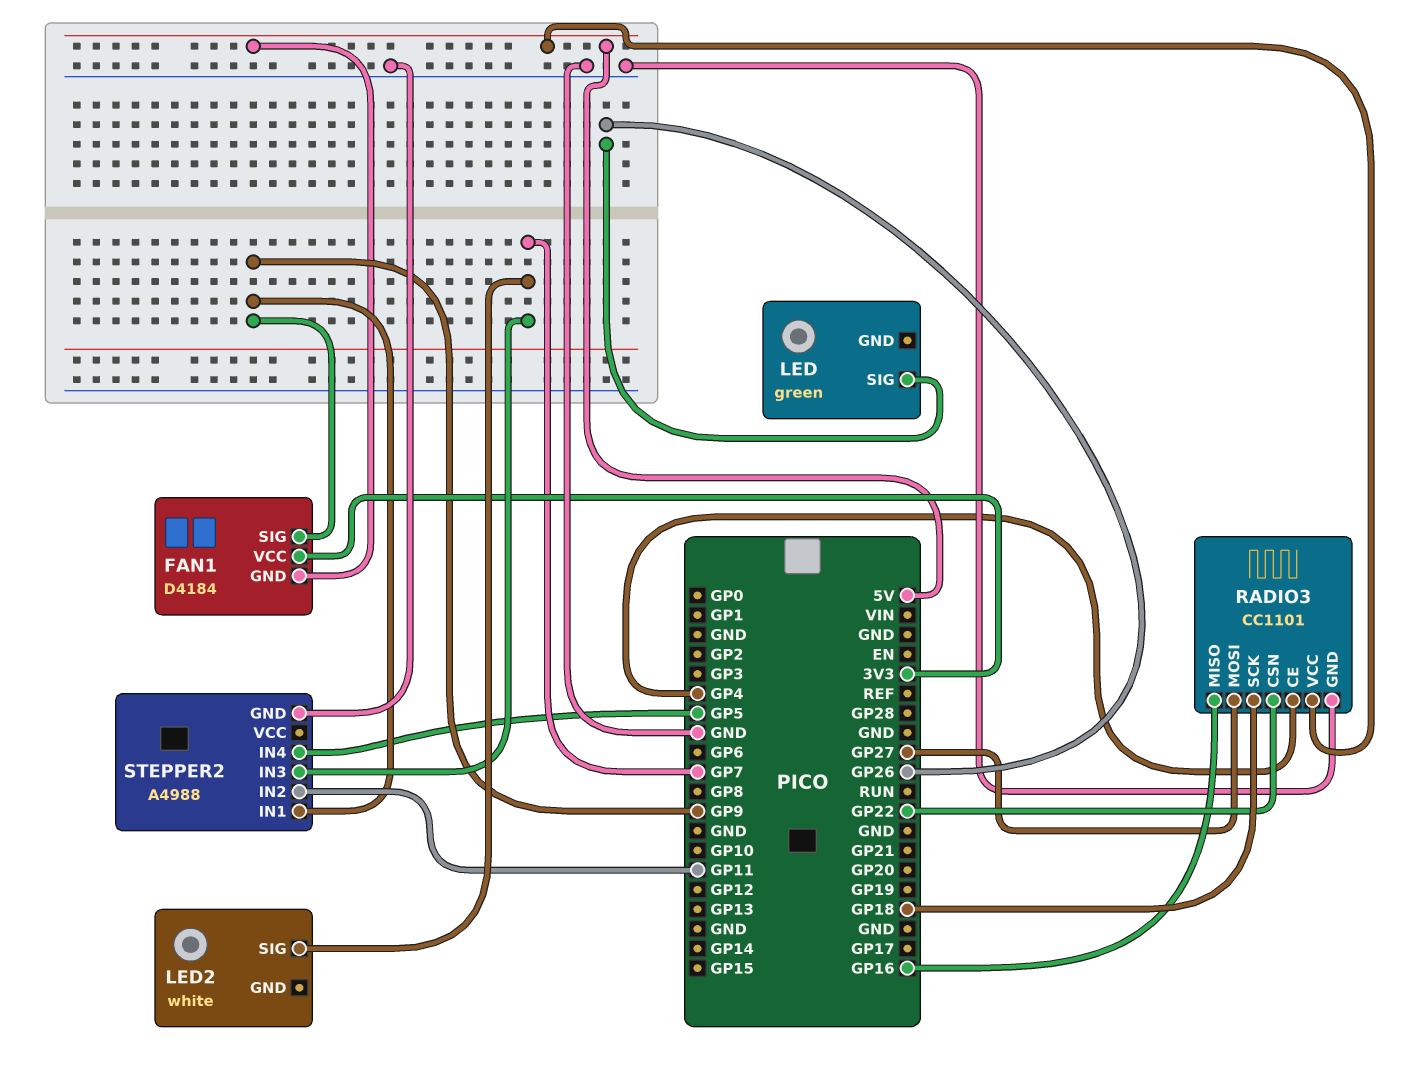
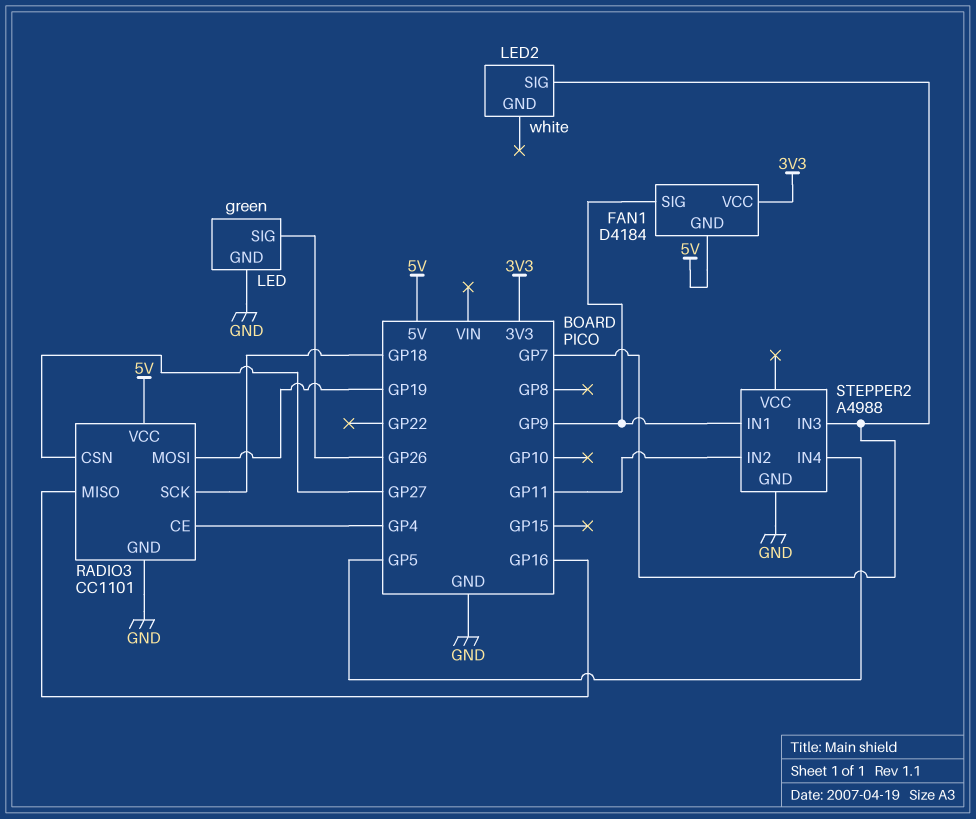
LED pin GND: none -> GND
RADIO3 pin CSN: GP22 -> GP27
RADIO3 pin MOSI: GP27 -> GP19

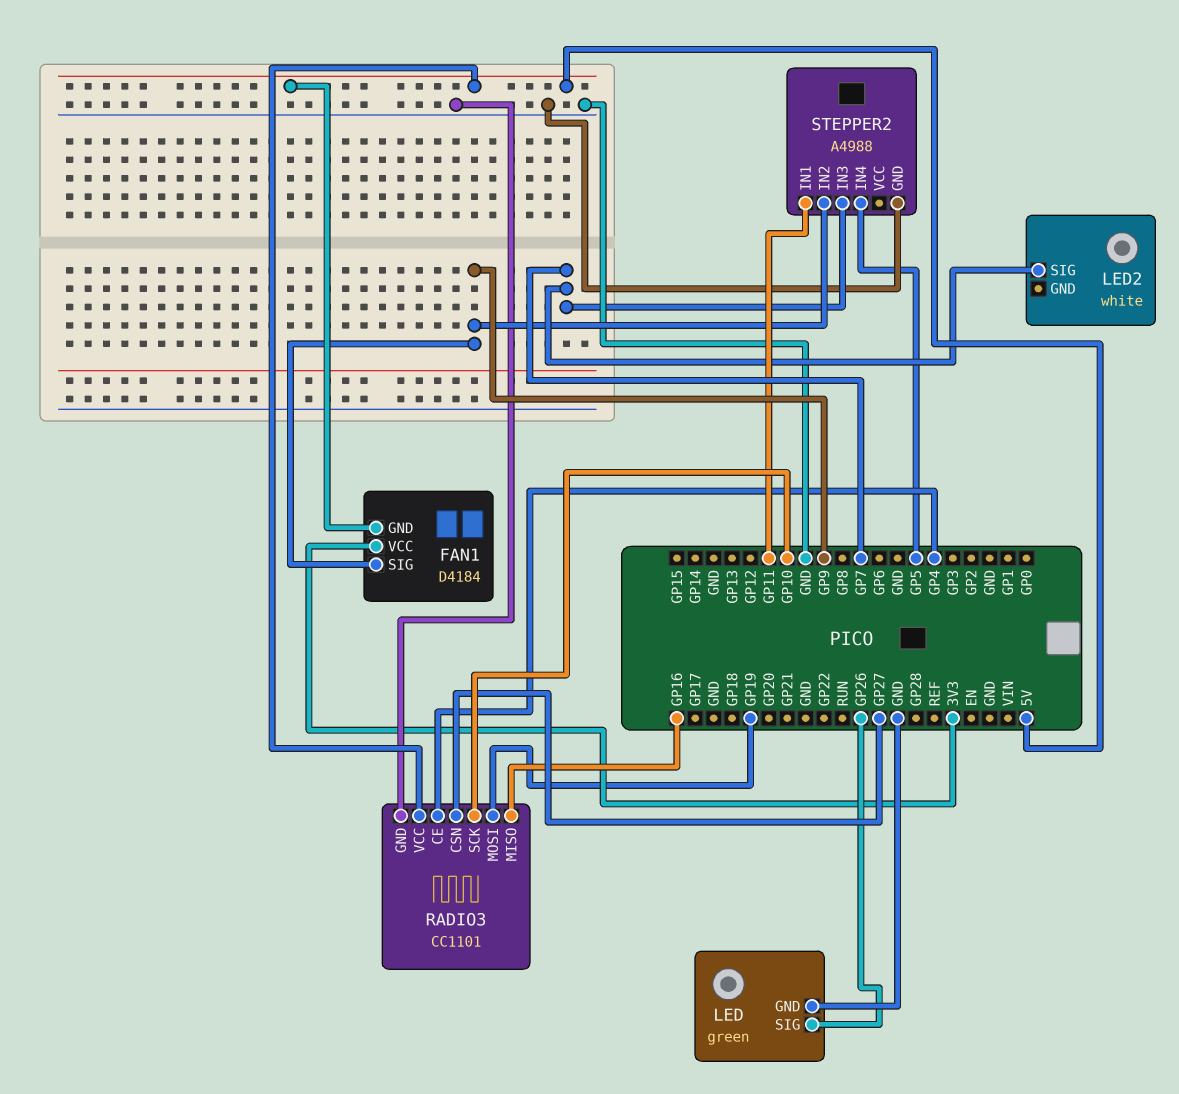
RADIO3 pin SCK: GP18 -> GP10
STEPPER2 pin IN1: GP9 -> GP11
STEPPER2 pin IN2: GP11 -> GP9

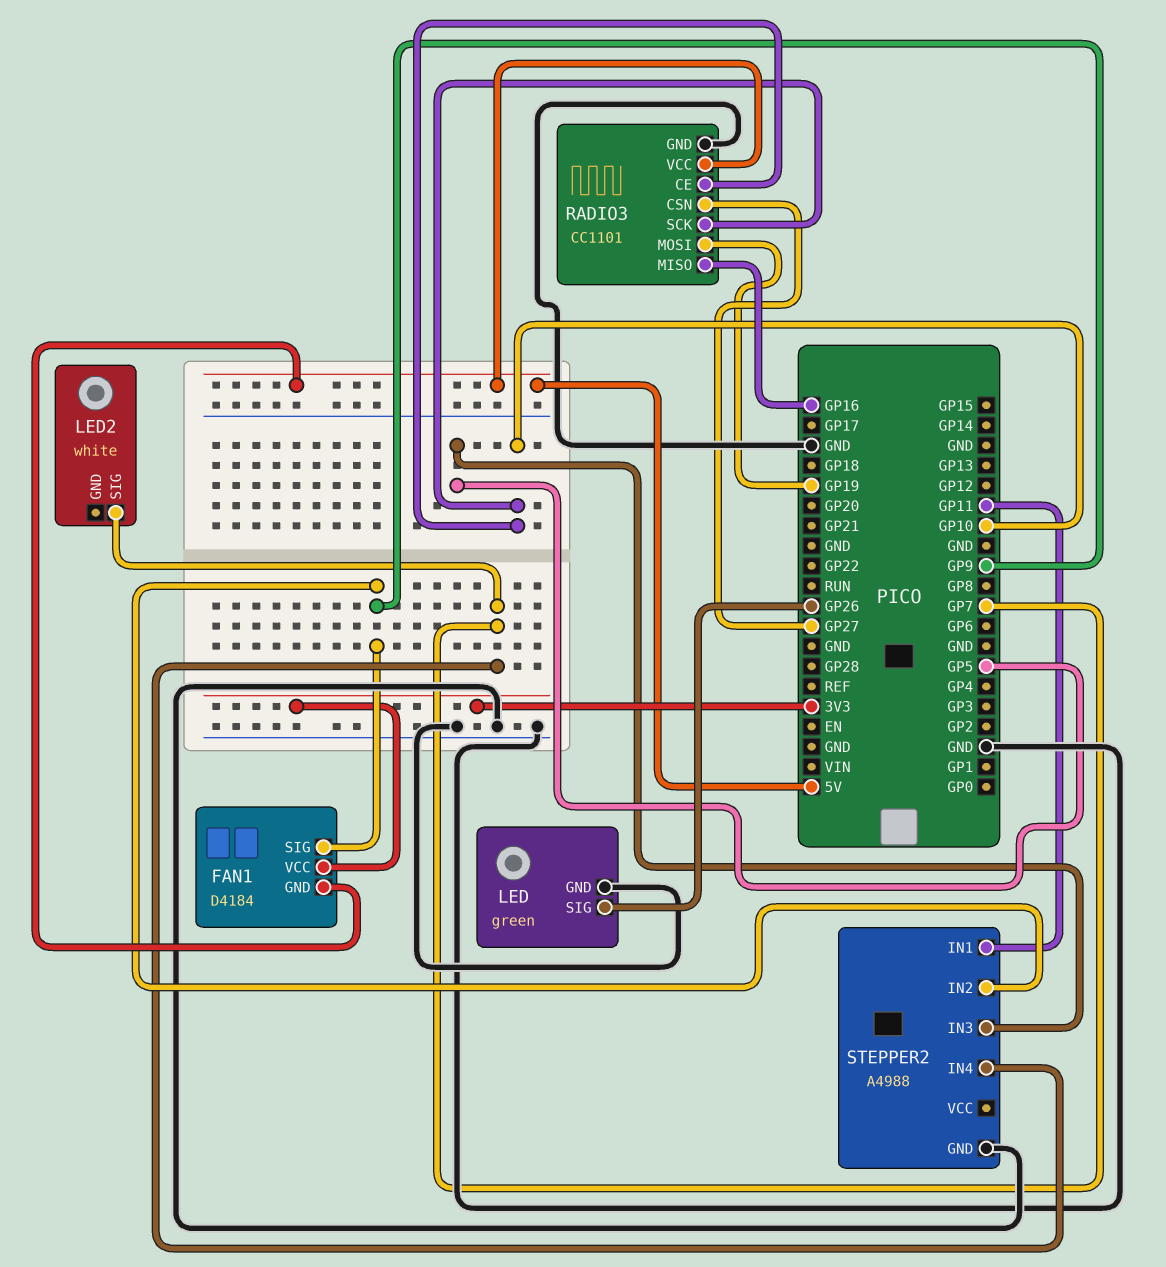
RADIO3 pin CE: GP4 -> GP10
STEPPER2 pin IN3: GP7 -> GP5
STEPPER2 pin IN4: GP5 -> GP7

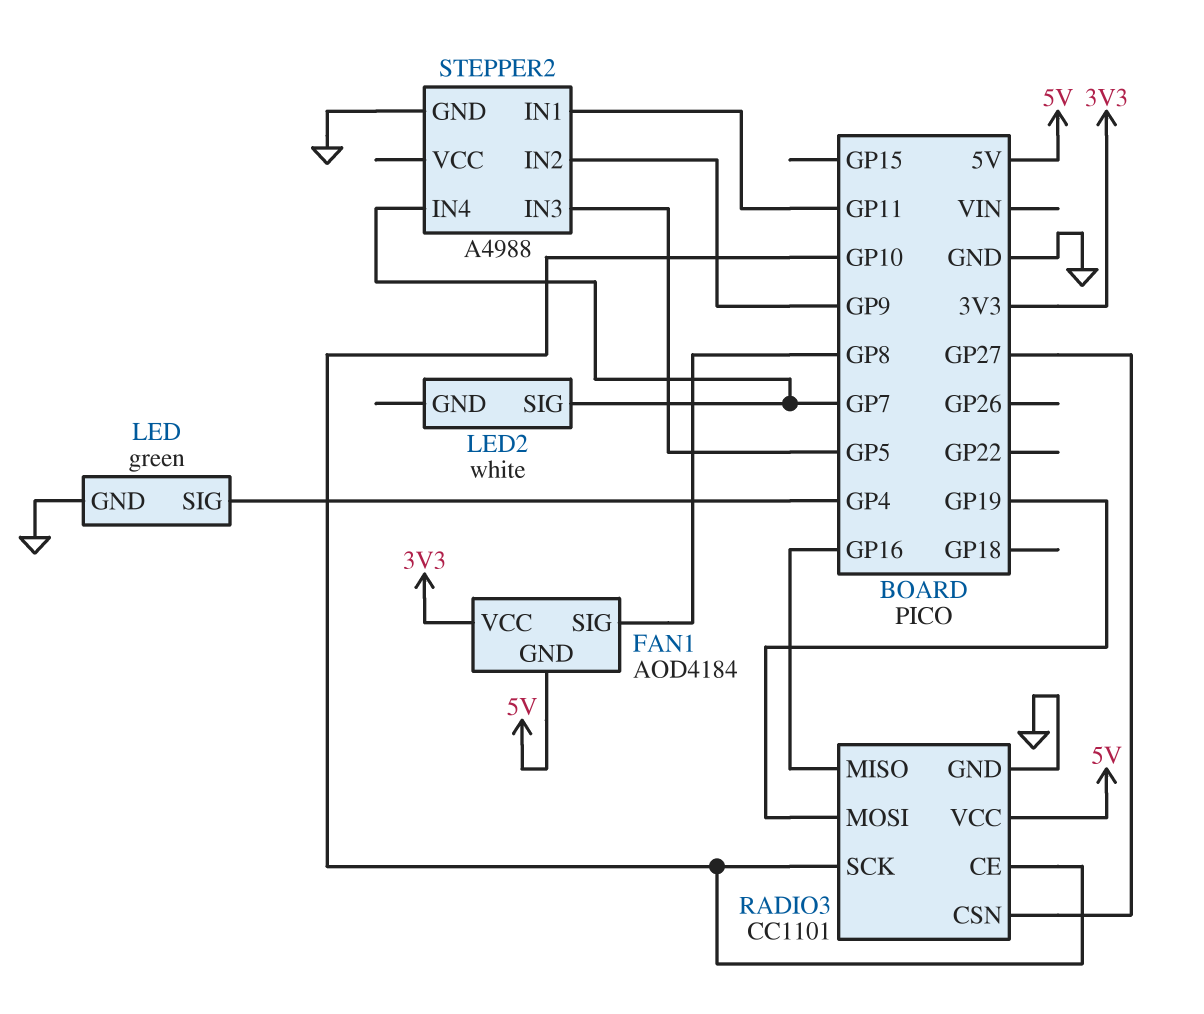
FAN1: D4184 -> AOD4184
FAN1 pin SIG: GP9 -> GP8
LED pin SIG: GP26 -> GP4

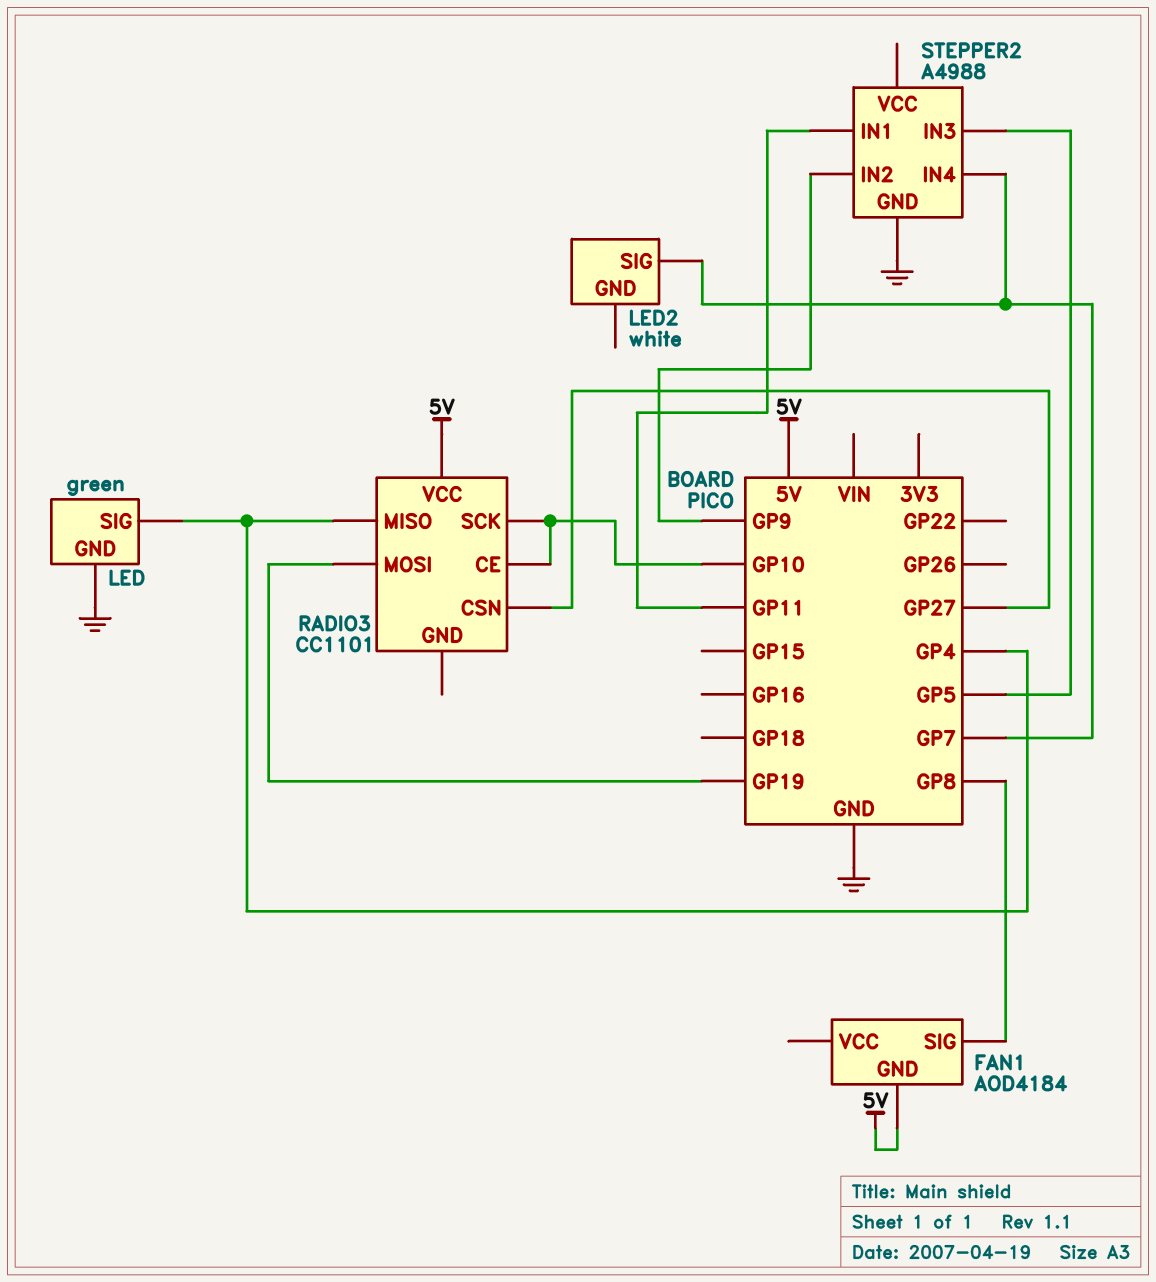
FAN1 pin VCC: 3V3 -> none
RADIO3 pin GND: GND -> none
RADIO3 pin MISO: GP16 -> GP4

